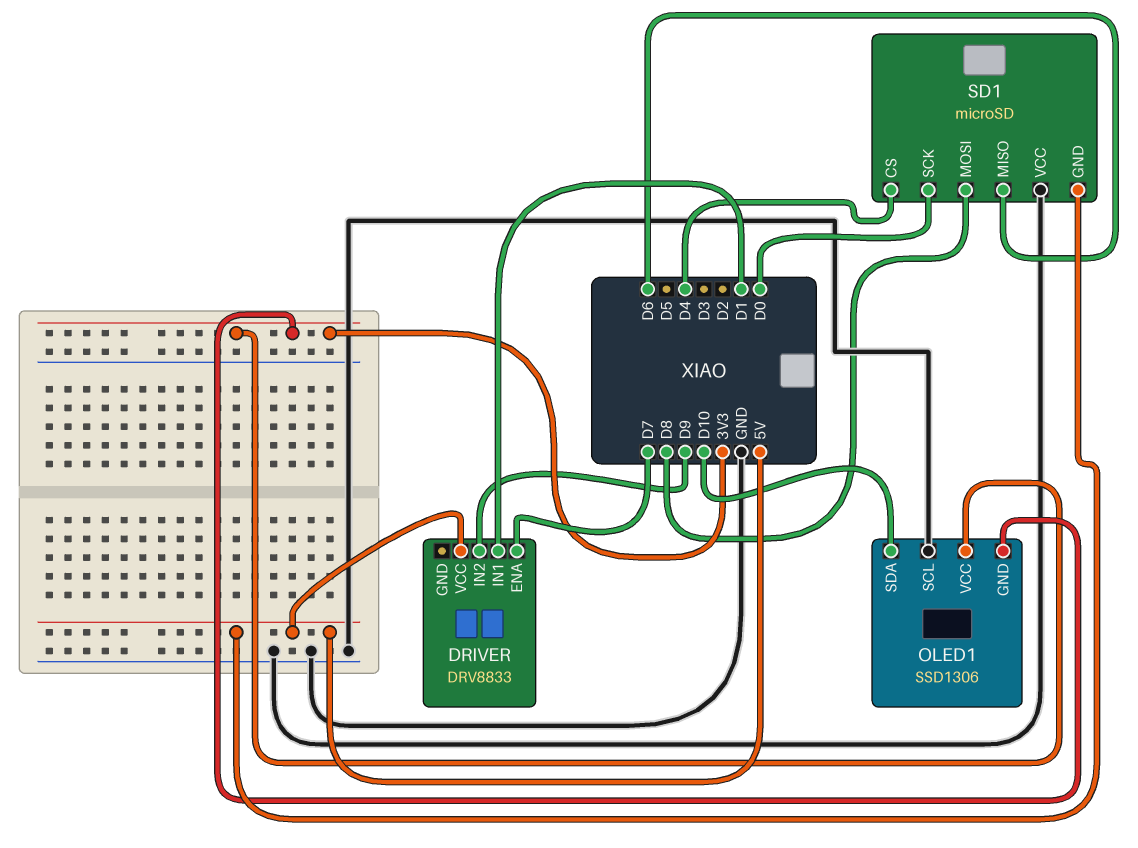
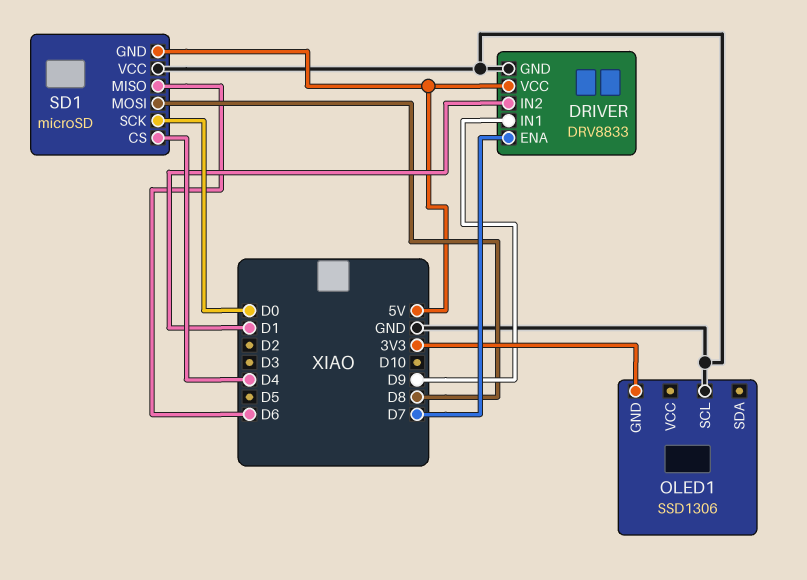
DRIVER pin GND: none -> GND
DRIVER pin IN1: D1 -> D9
DRIVER pin IN2: D9 -> D1
OLED1 pin SDA: D10 -> none
OLED1 pin VCC: 3V3 -> none

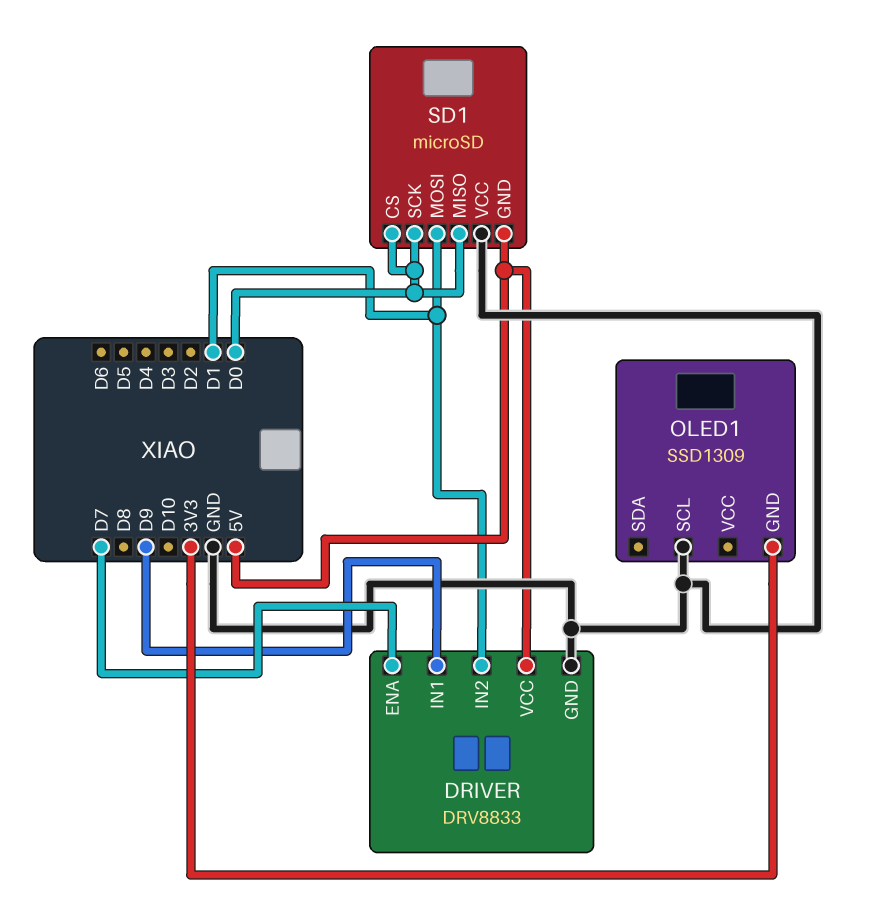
OLED1: SSD1306 -> SSD1309
SD1 pin CS: D4 -> D0
SD1 pin MISO: D6 -> D0
SD1 pin MOSI: D8 -> D1

